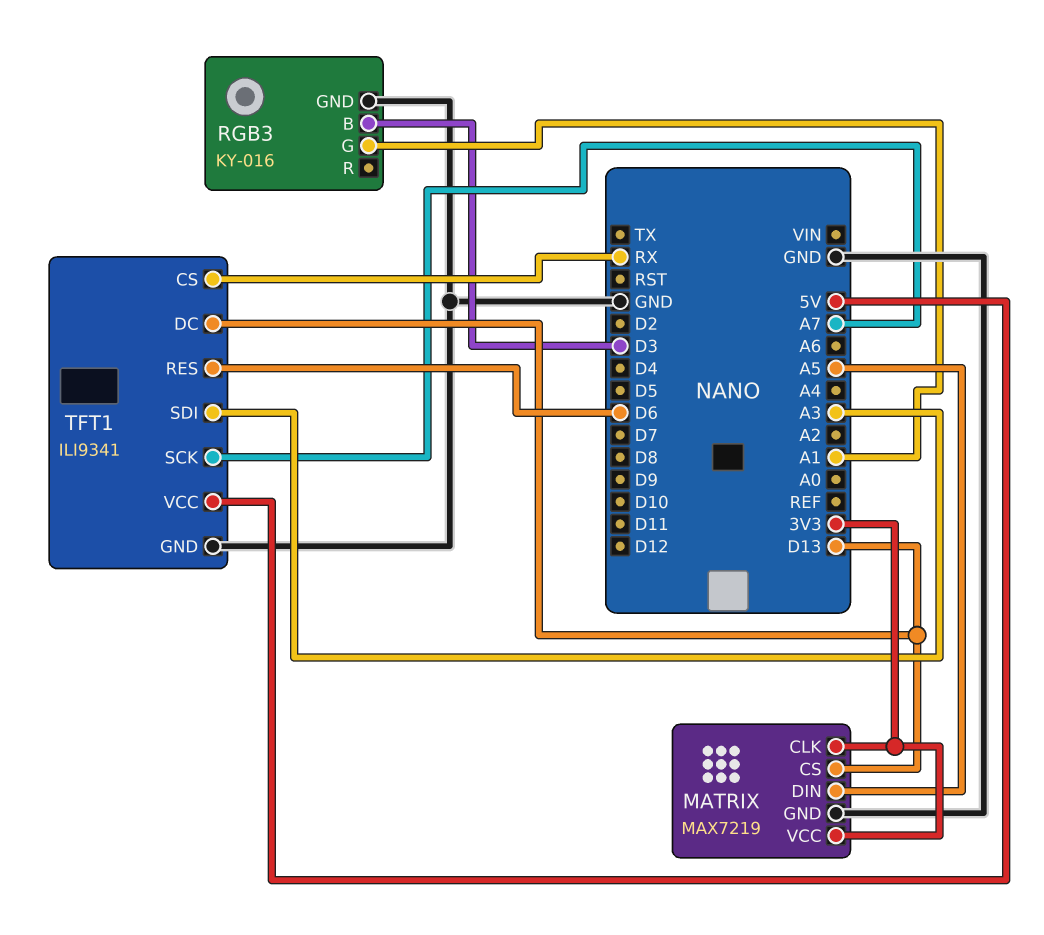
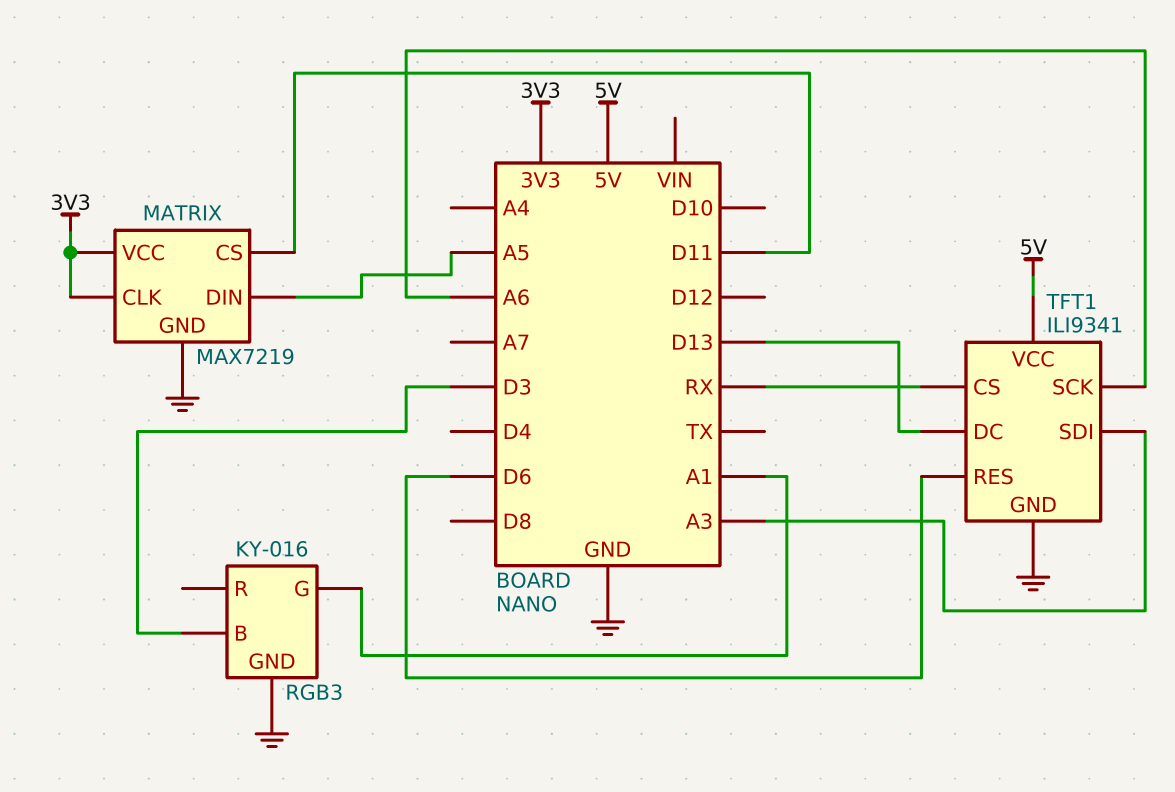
MATRIX pin CS: D13 -> D11
TFT1 pin SCK: A7 -> A6

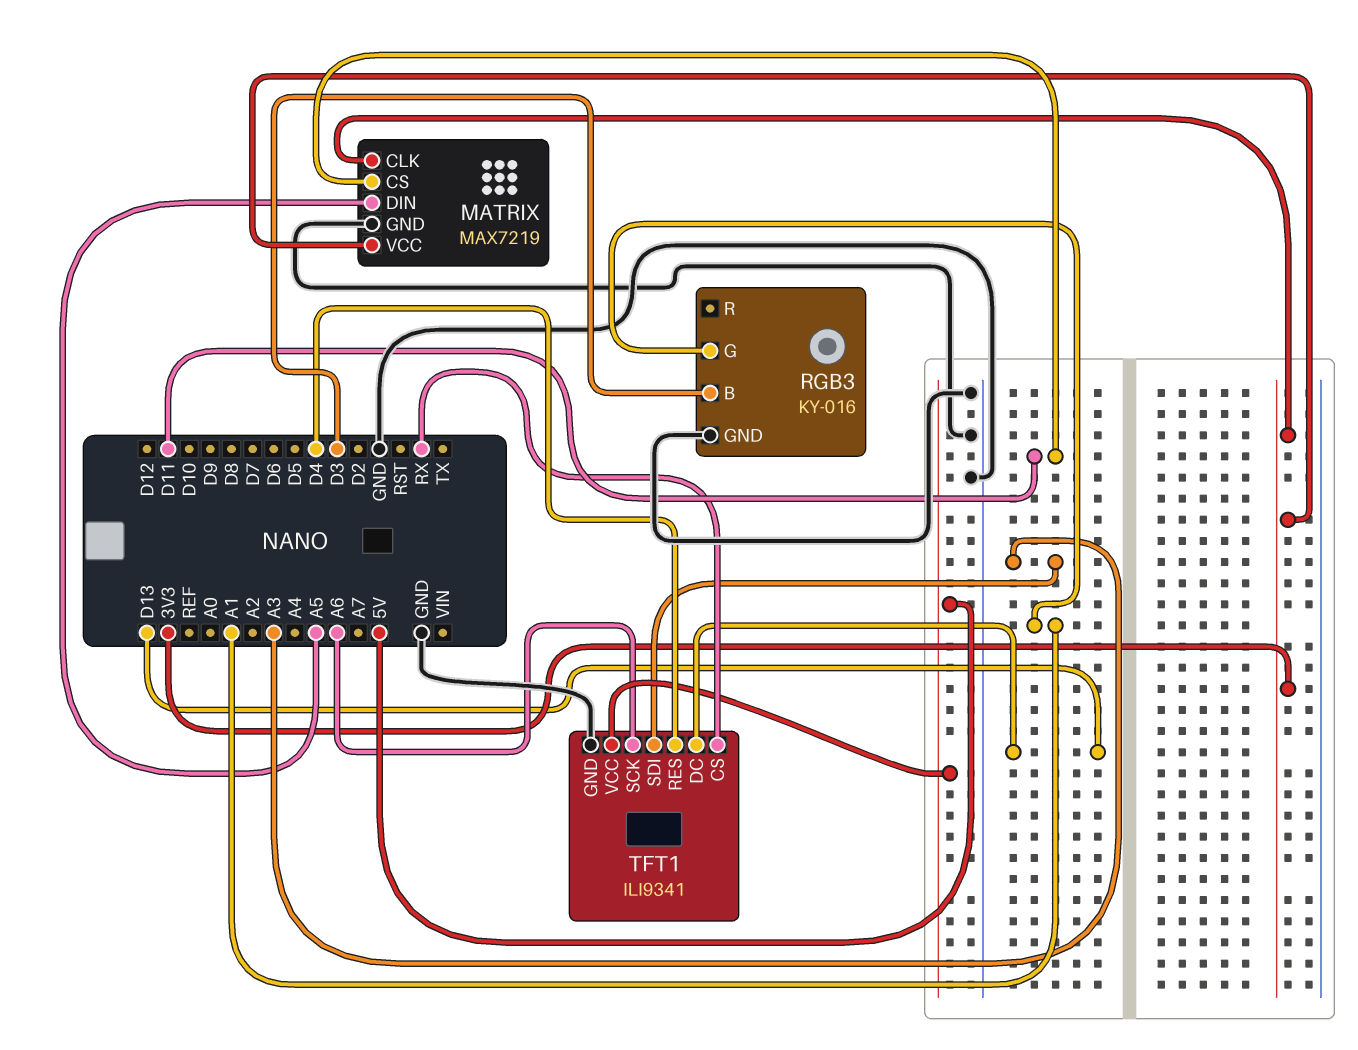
TFT1 pin RES: D6 -> D4

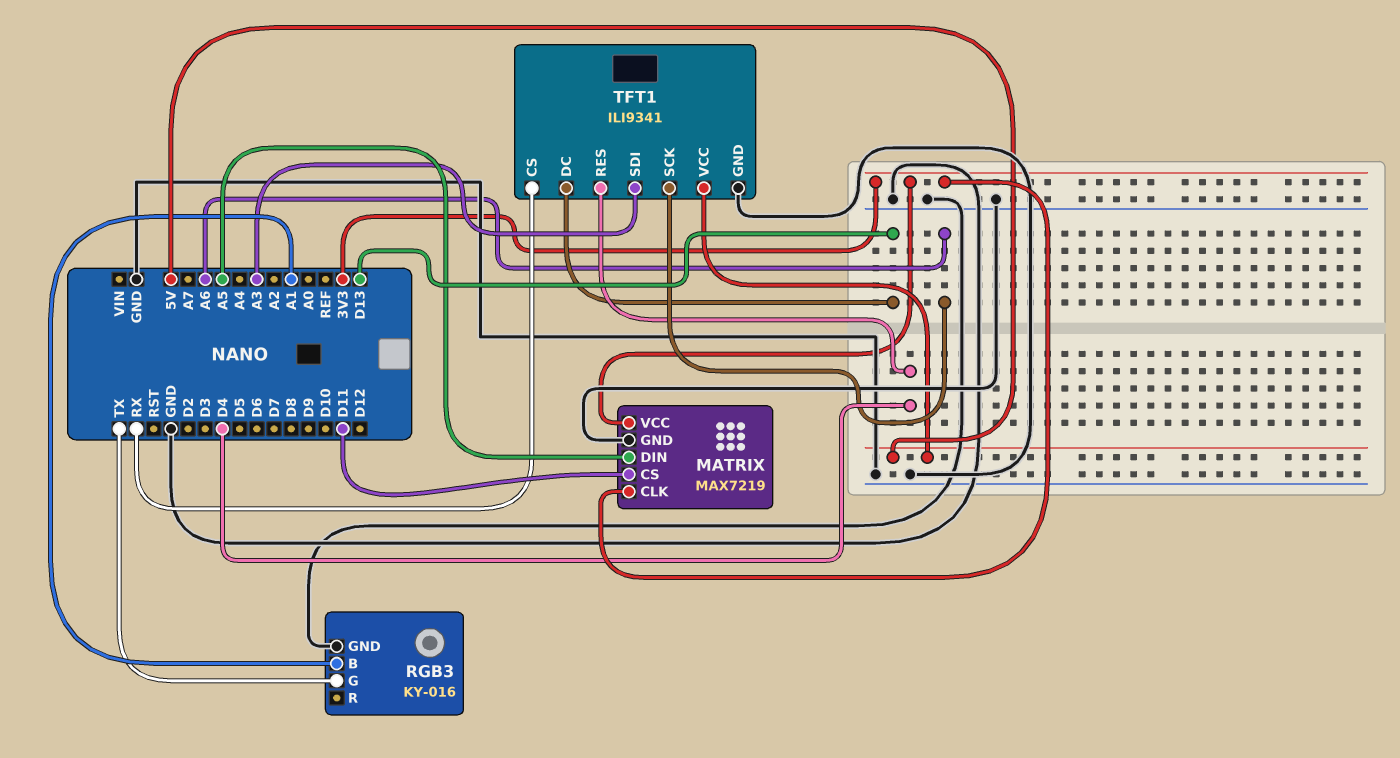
RGB3 pin B: D3 -> A1
RGB3 pin G: A1 -> TX

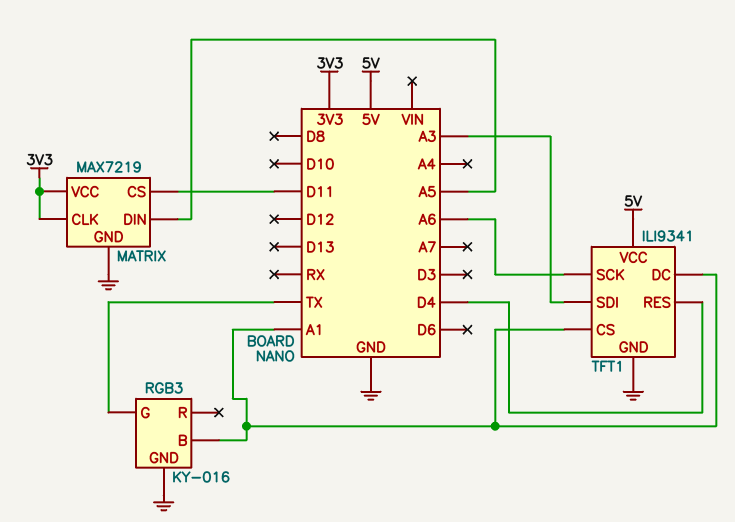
TFT1 pin CS: RX -> A1
TFT1 pin DC: D13 -> A1

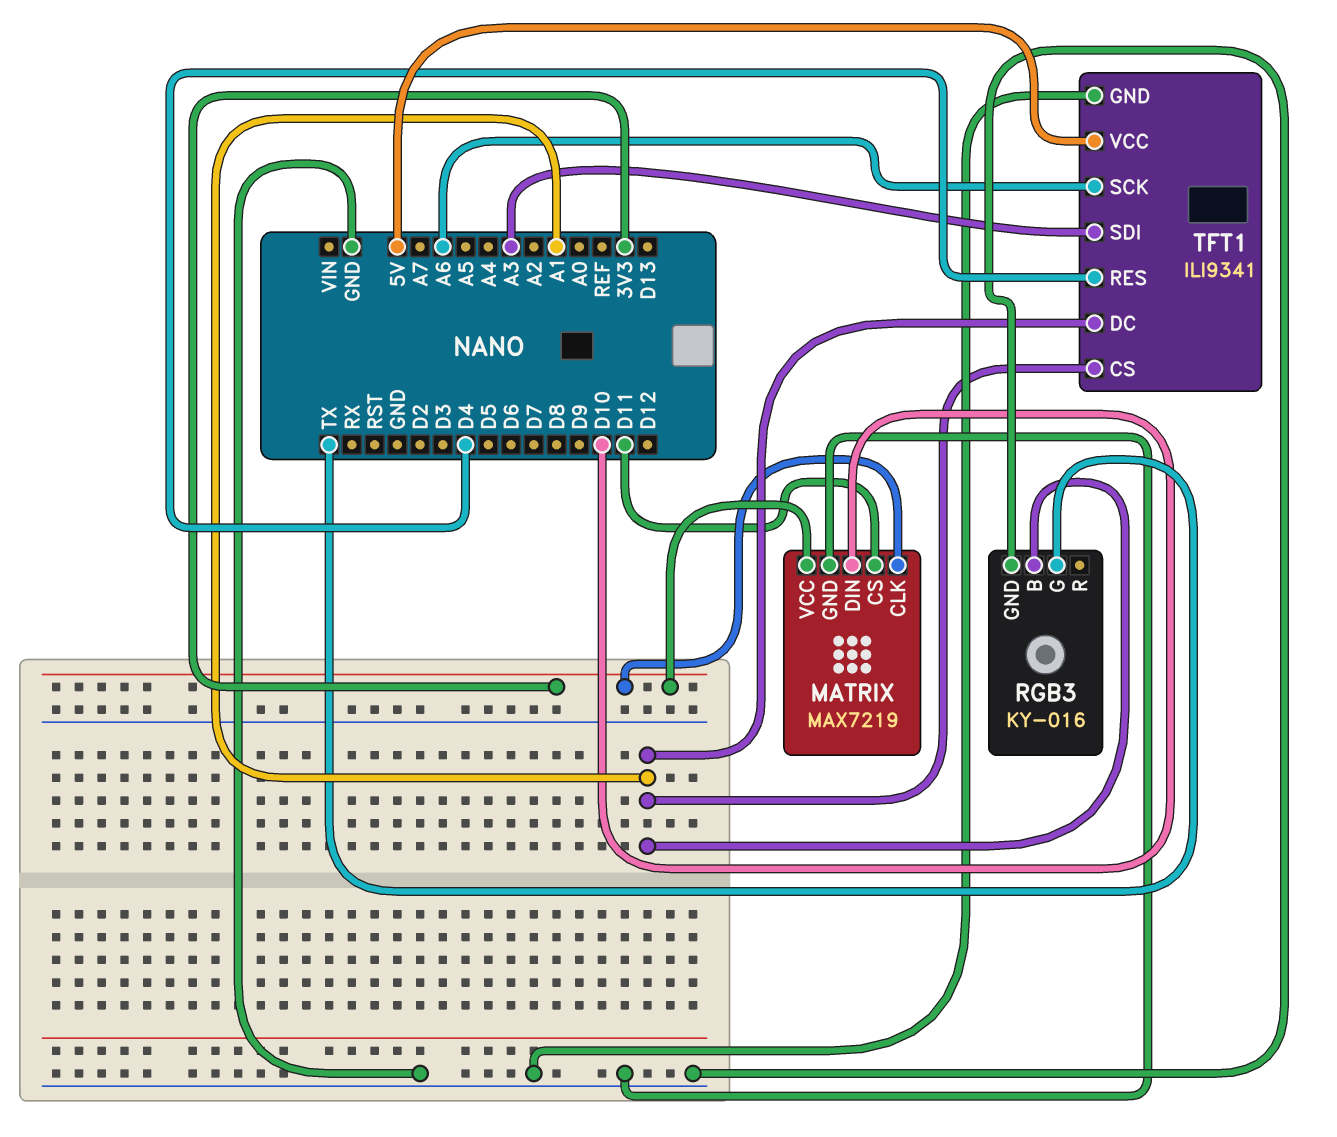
MATRIX pin DIN: A5 -> D10

